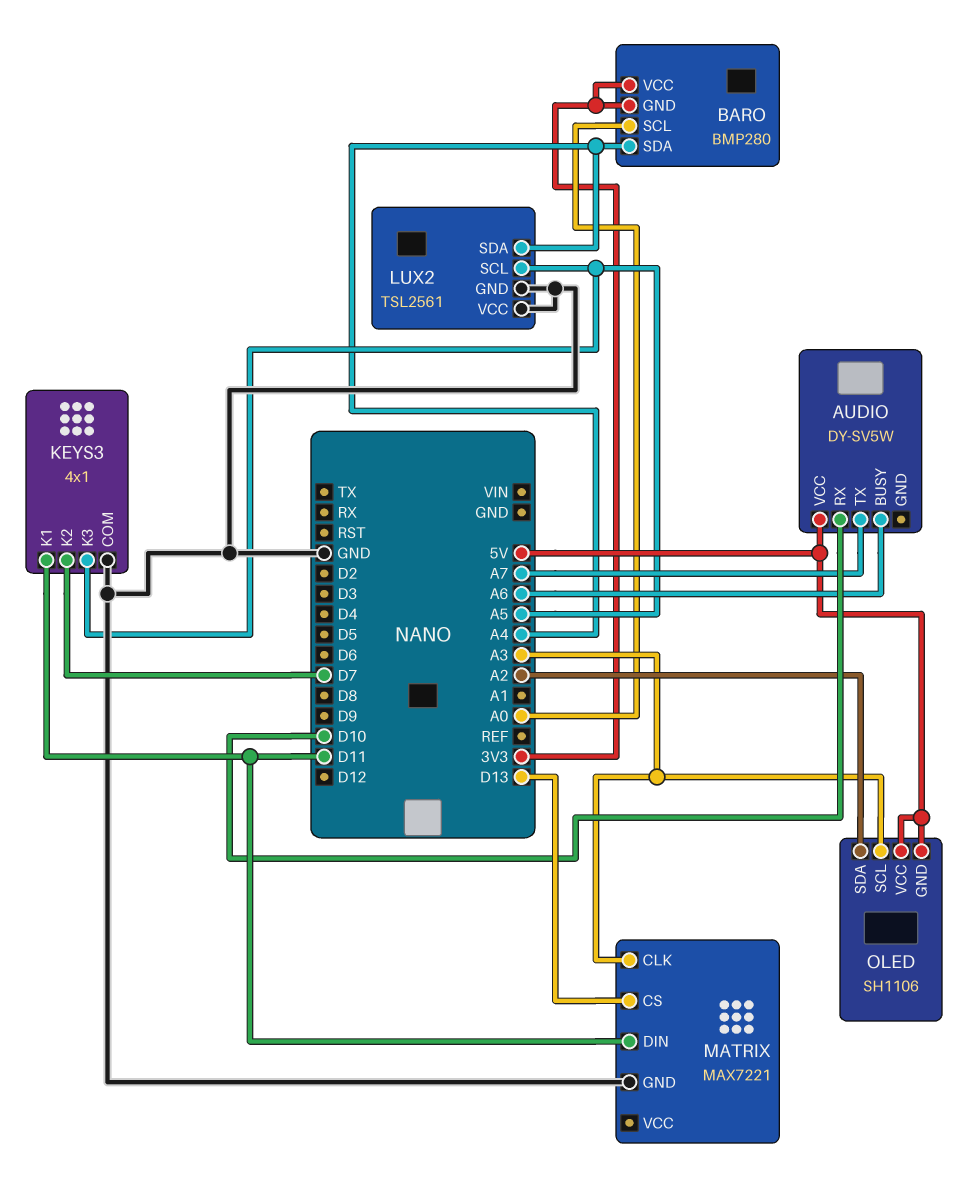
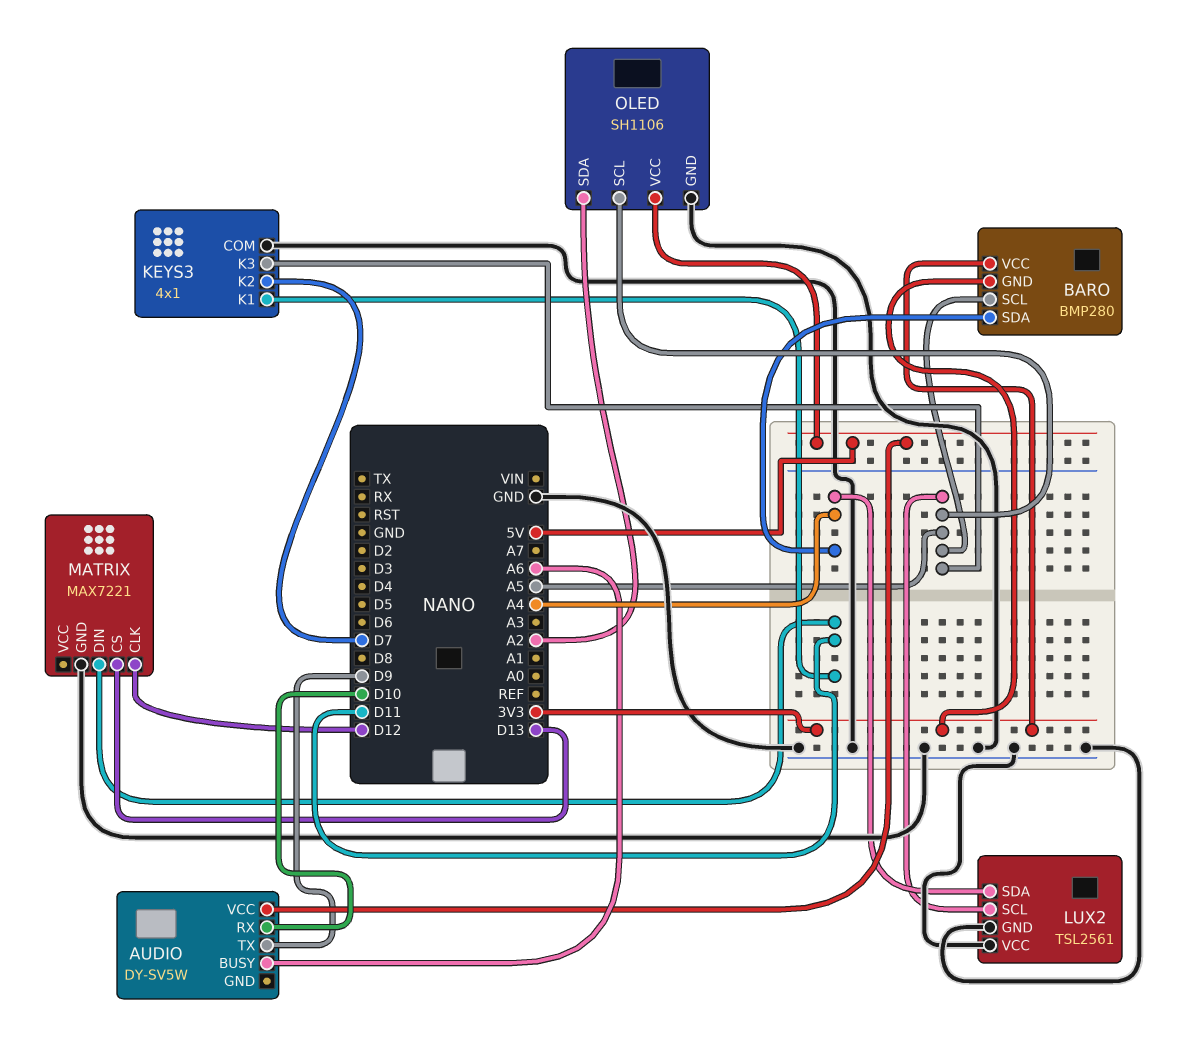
AUDIO pin TX: A7 -> D9
BARO pin SCL: A0 -> A5
MATRIX pin CLK: A3 -> D12
OLED pin GND: 5V -> GND
OLED pin SCL: A3 -> A5

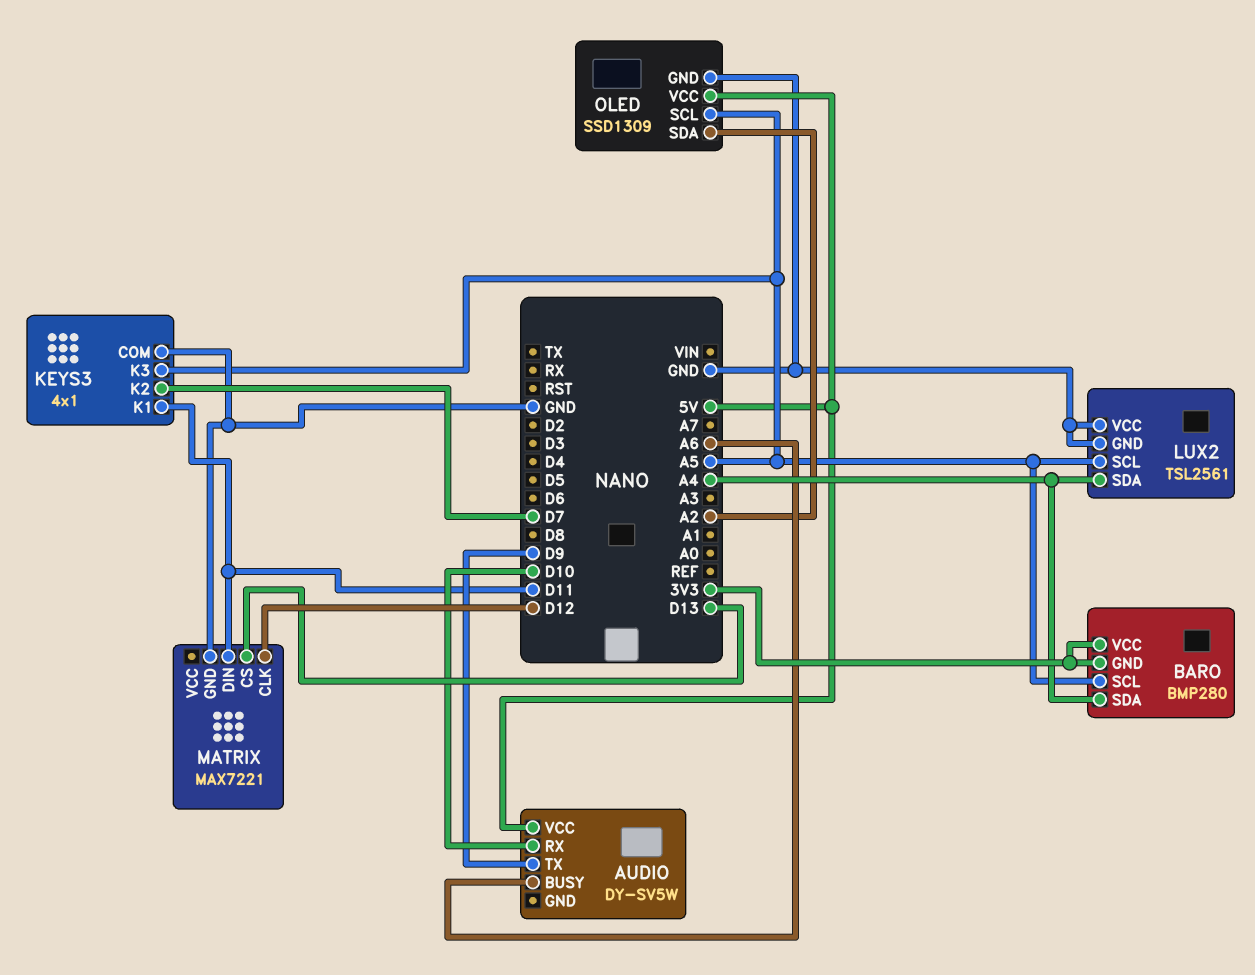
OLED: SH1106 -> SSD1309

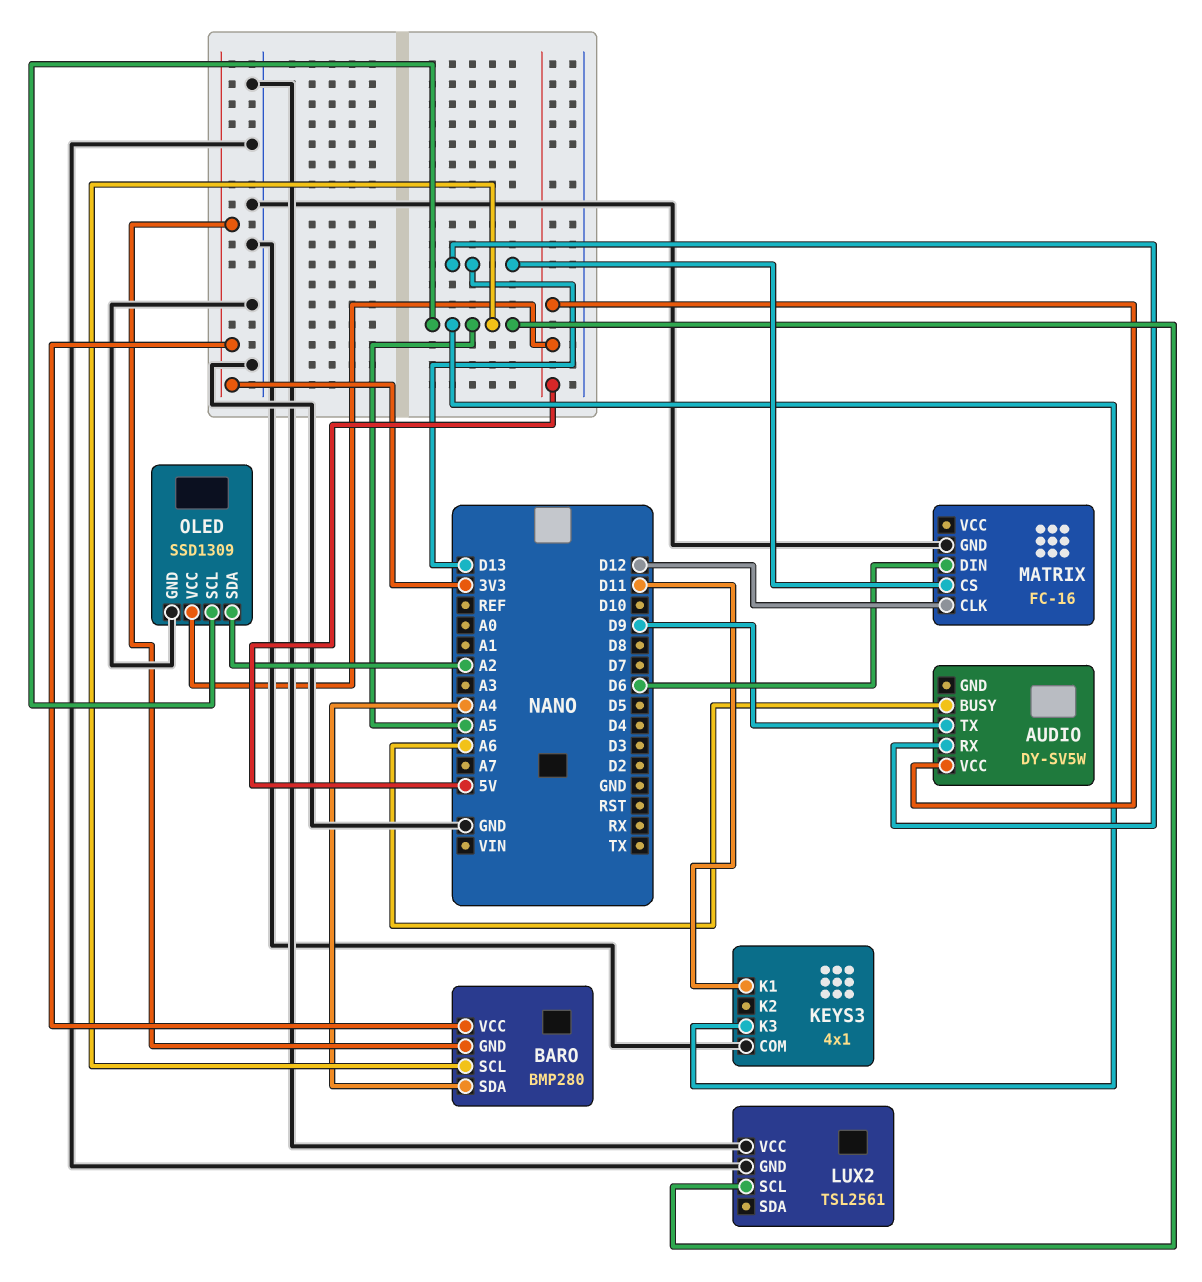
AUDIO pin RX: D10 -> D13
KEYS3 pin K2: D7 -> none
LUX2 pin SDA: A4 -> none
MATRIX: MAX7221 -> FC-16
MATRIX pin DIN: D11 -> D6

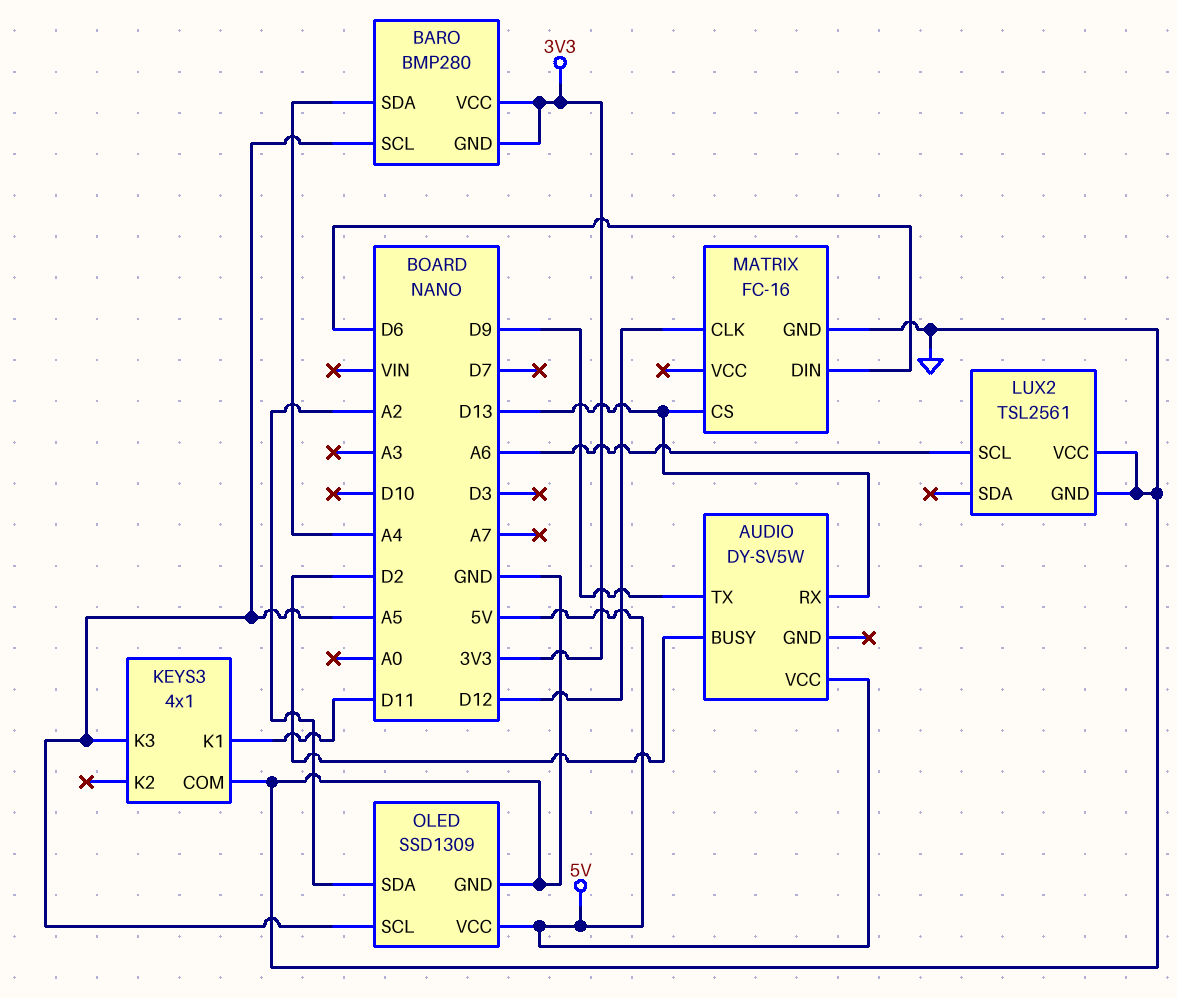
AUDIO pin BUSY: A6 -> D2
LUX2 pin SCL: A5 -> A6

